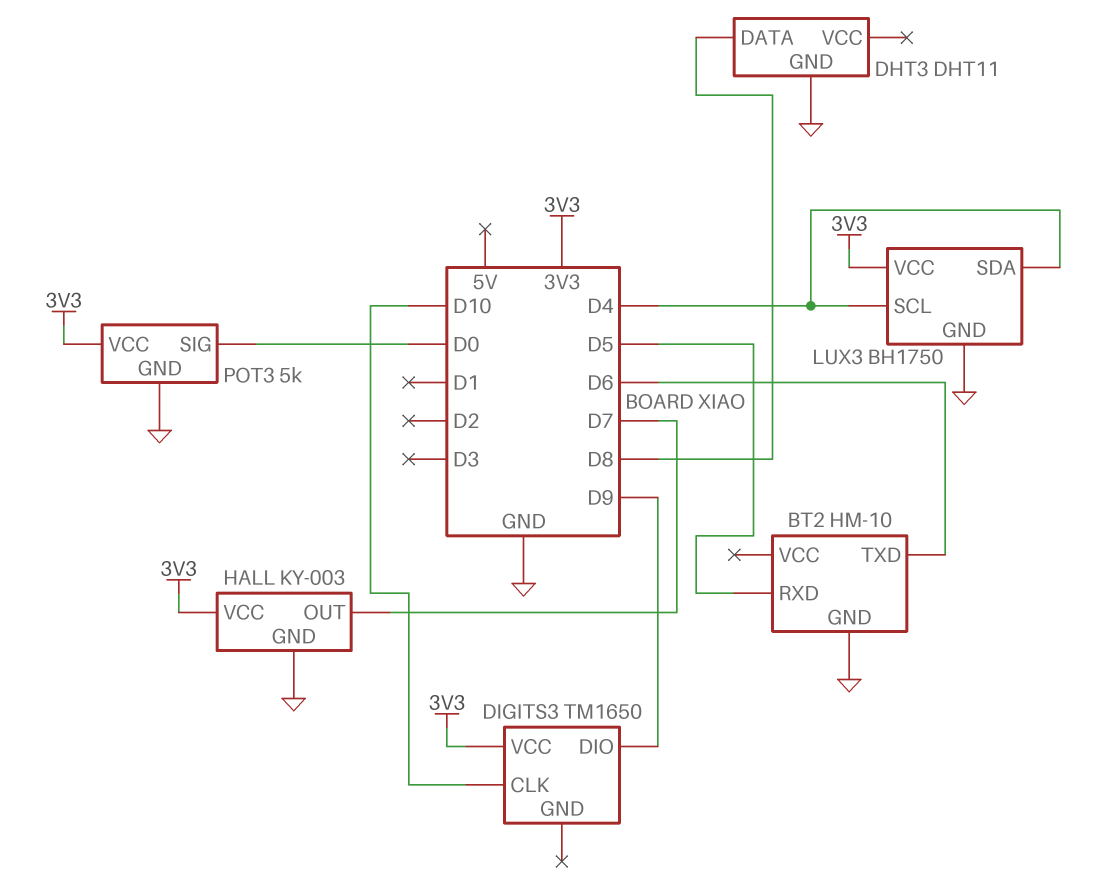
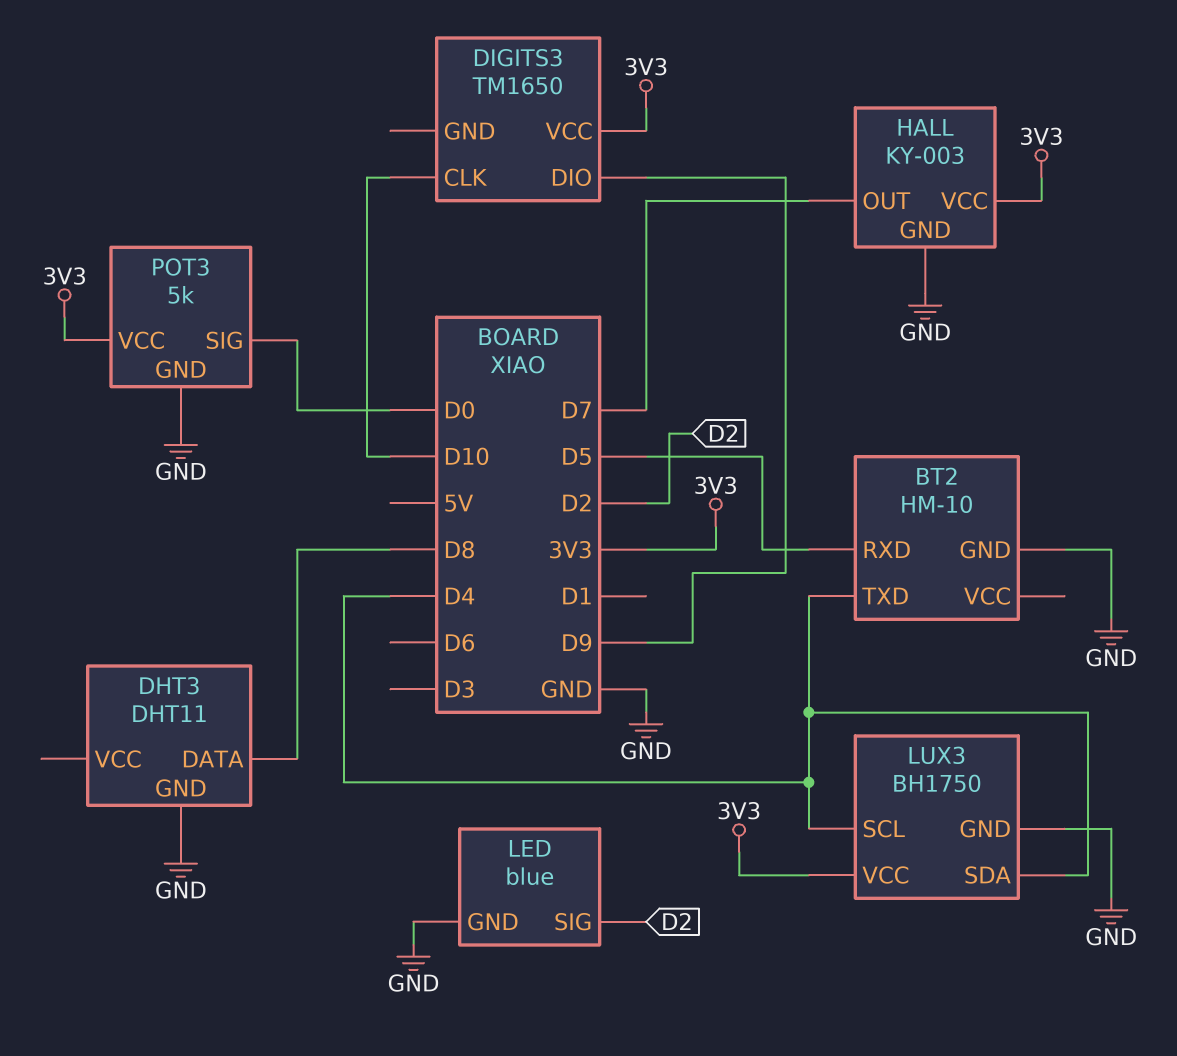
BT2 pin TXD: D6 -> D4
LED: none -> blue
LED pin GND: none -> GND
LED pin SIG: none -> D2

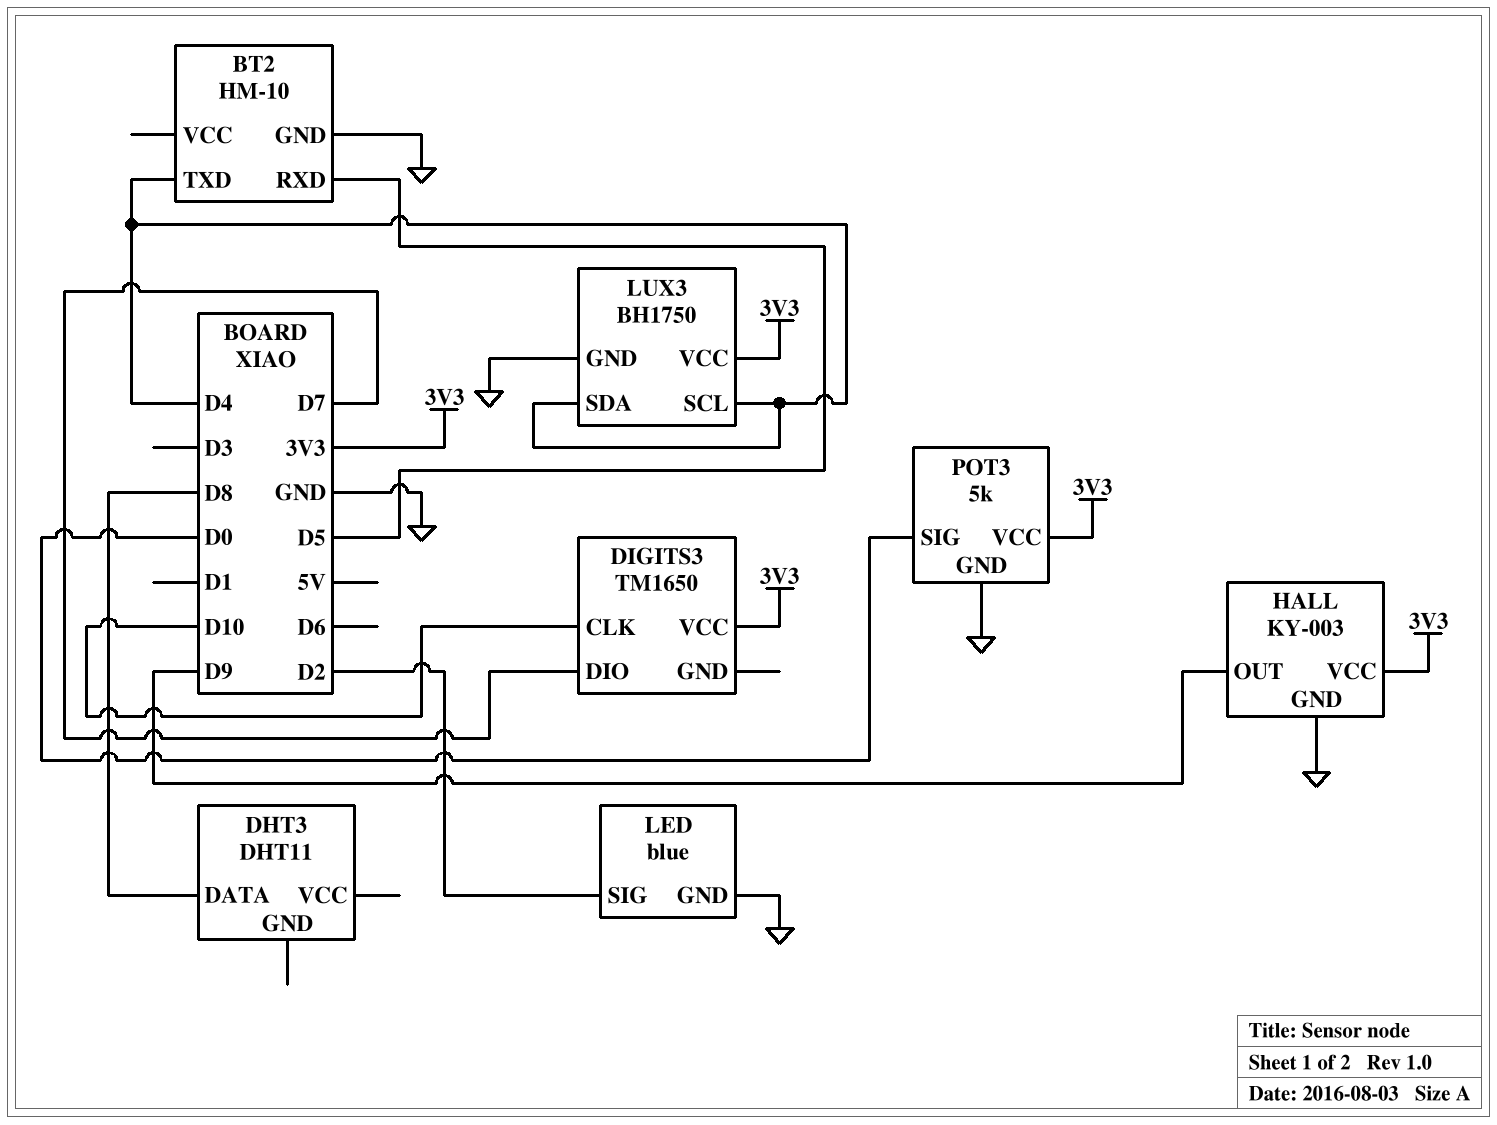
DHT3 pin GND: GND -> none
DIGITS3 pin DIO: D9 -> D7
HALL pin OUT: D7 -> D9

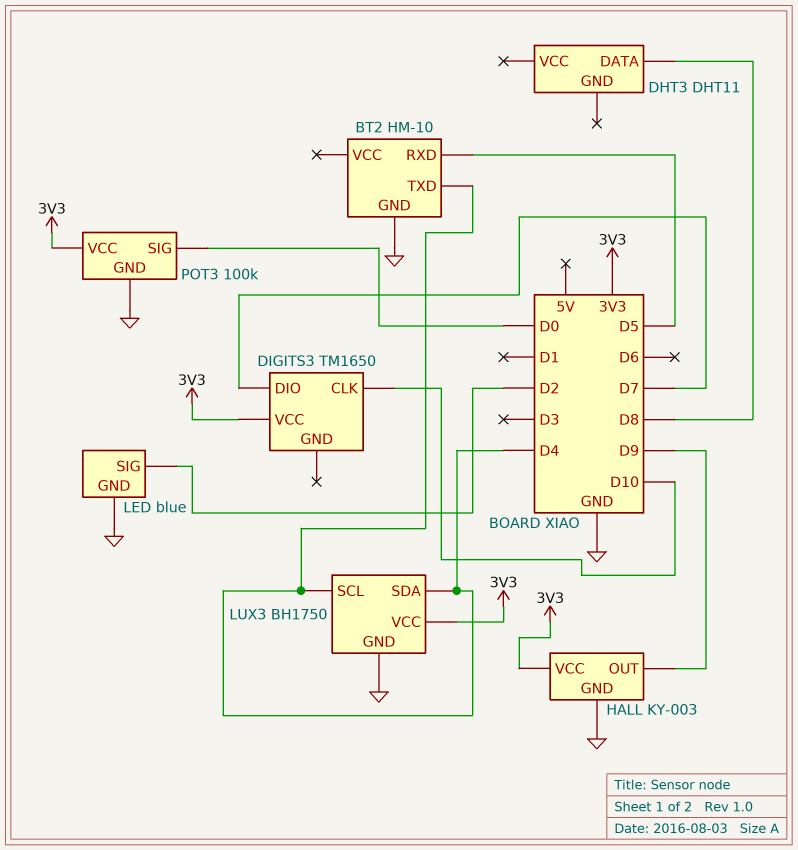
POT3: 5k -> 100k

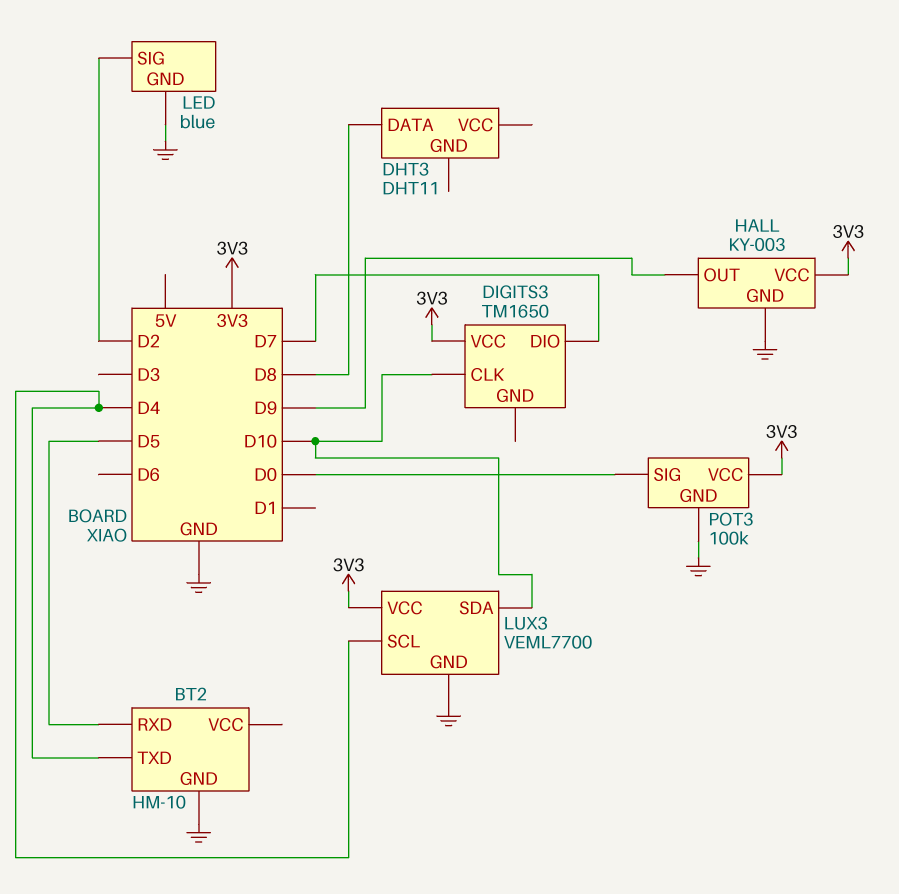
LUX3: BH1750 -> VEML7700
LUX3 pin SDA: D4 -> D10

